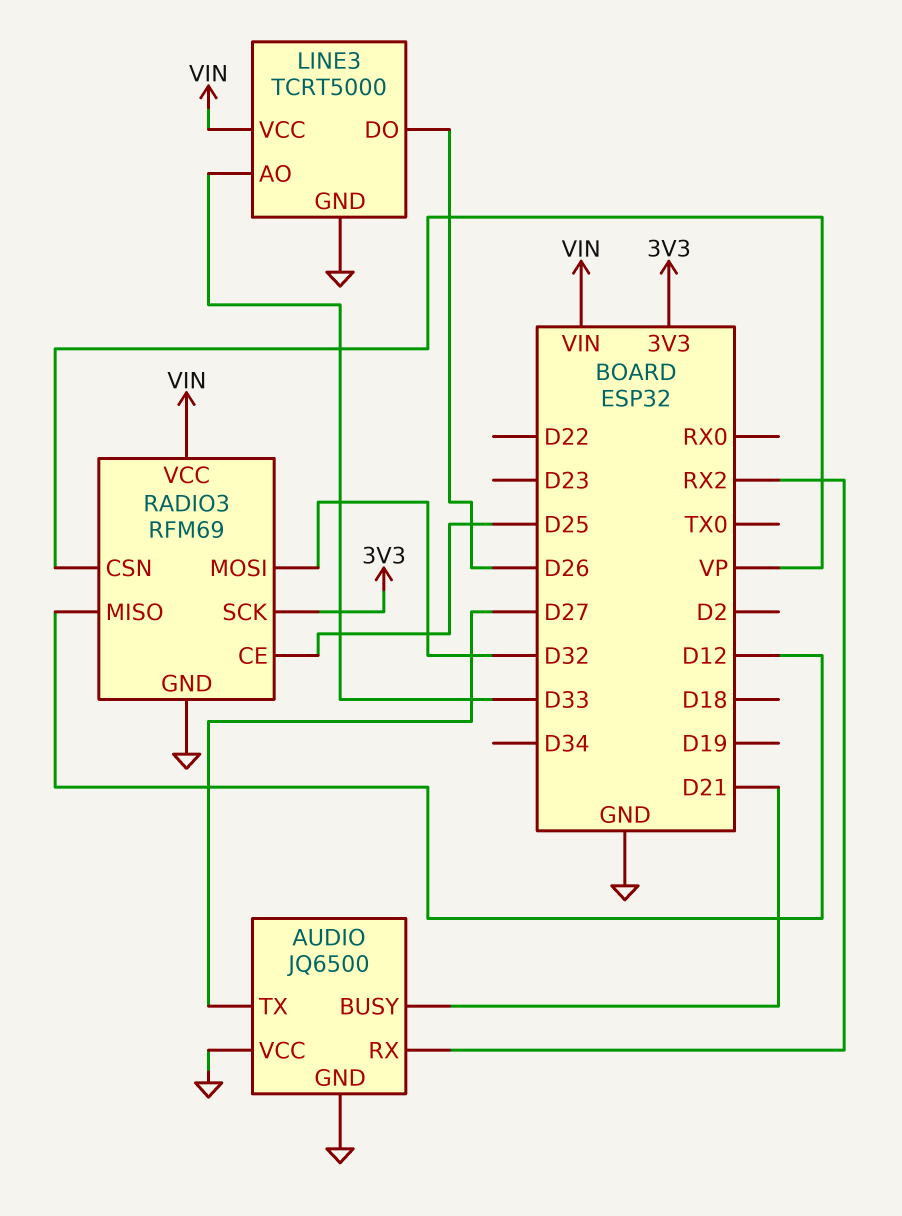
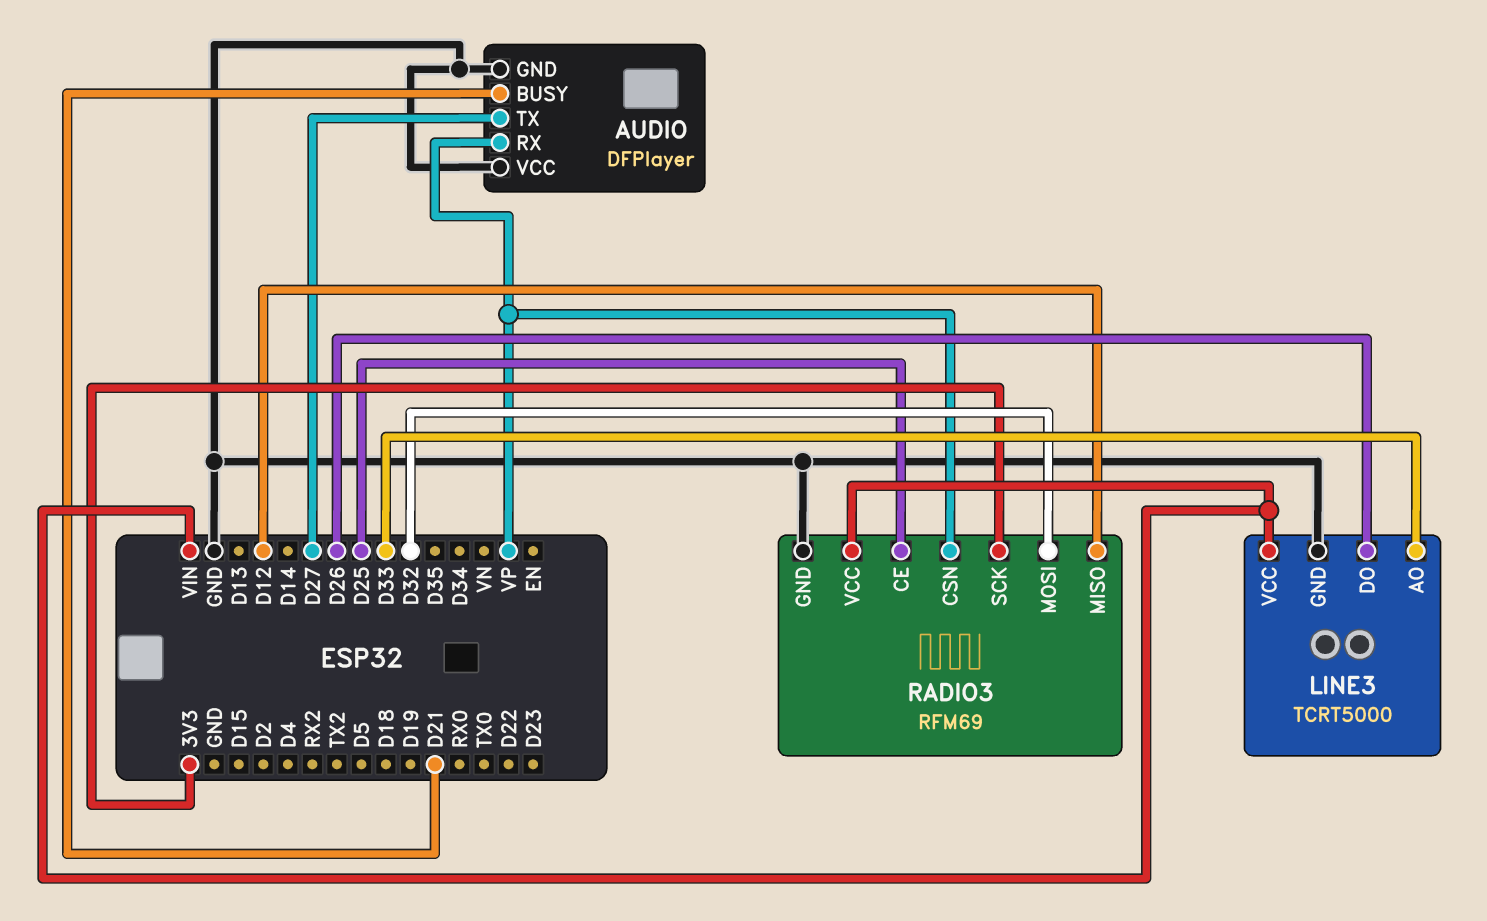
AUDIO: JQ6500 -> DFPlayer
AUDIO pin RX: RX2 -> VP

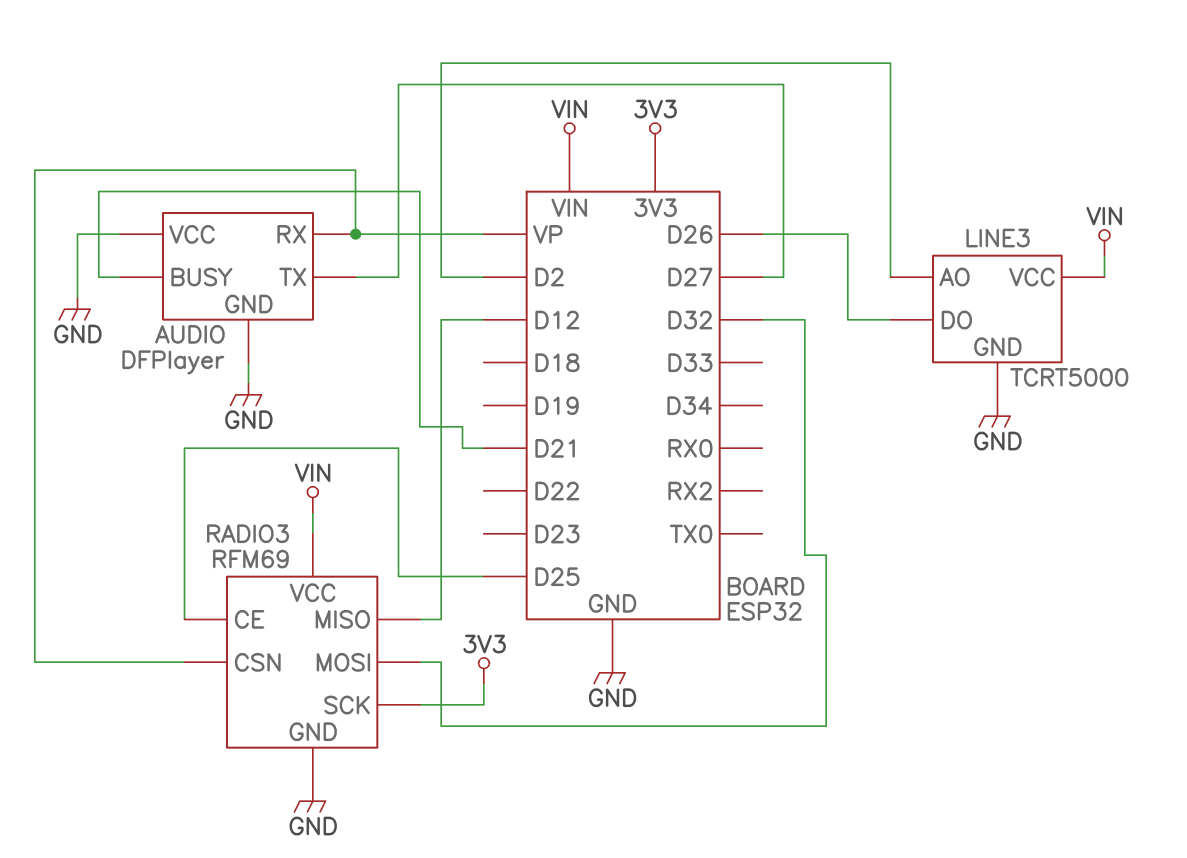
LINE3 pin AO: D33 -> D2

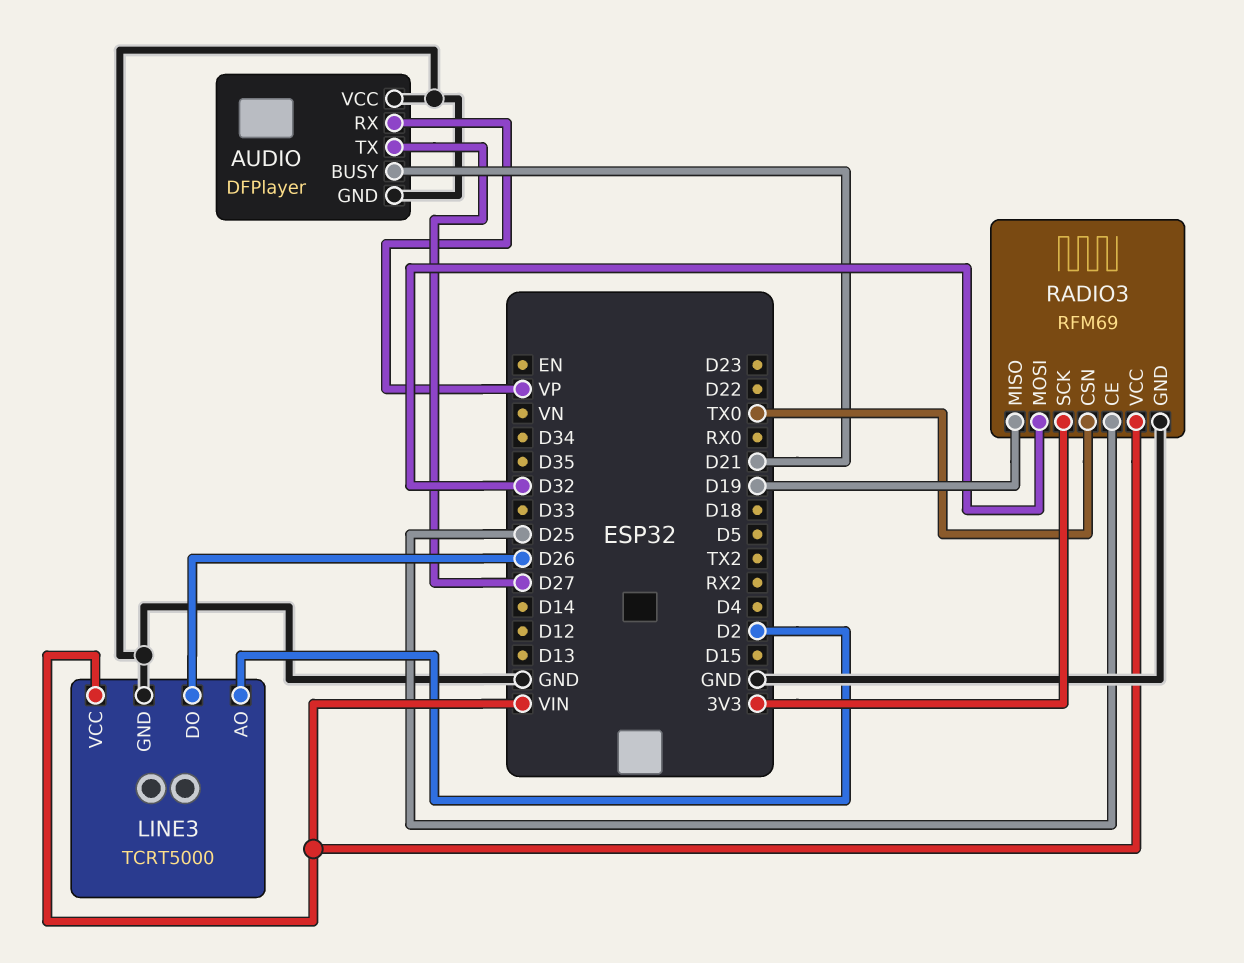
RADIO3 pin CSN: VP -> TX0
RADIO3 pin MISO: D12 -> D19

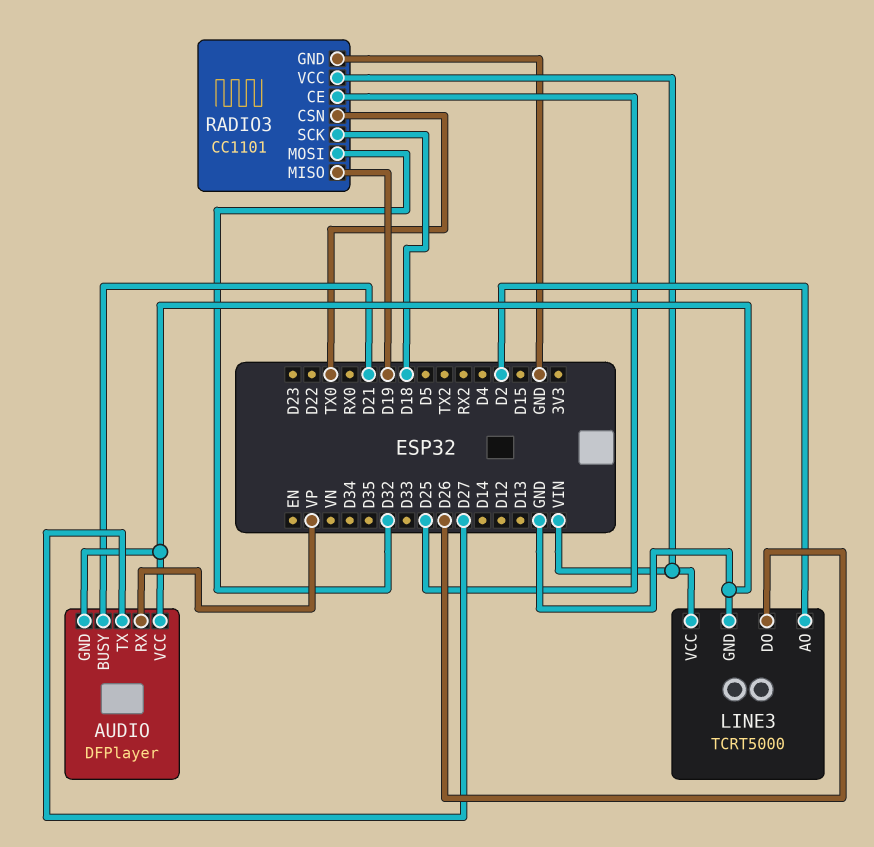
RADIO3: RFM69 -> CC1101
RADIO3 pin SCK: 3V3 -> D18

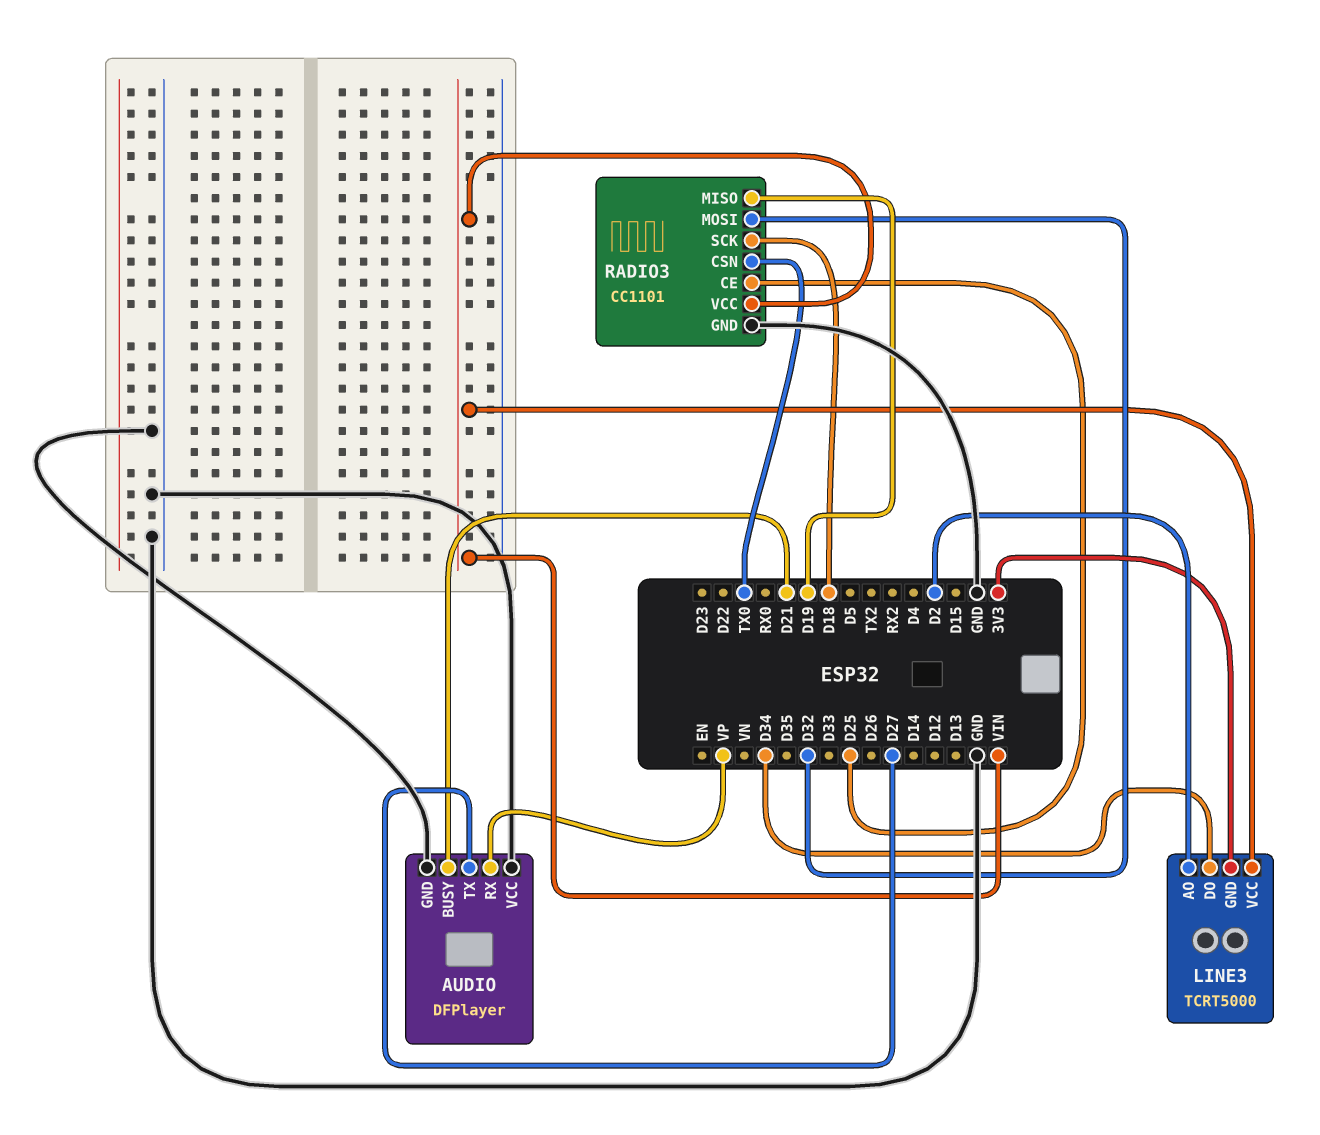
LINE3 pin DO: D26 -> D34
LINE3 pin GND: GND -> 3V3

